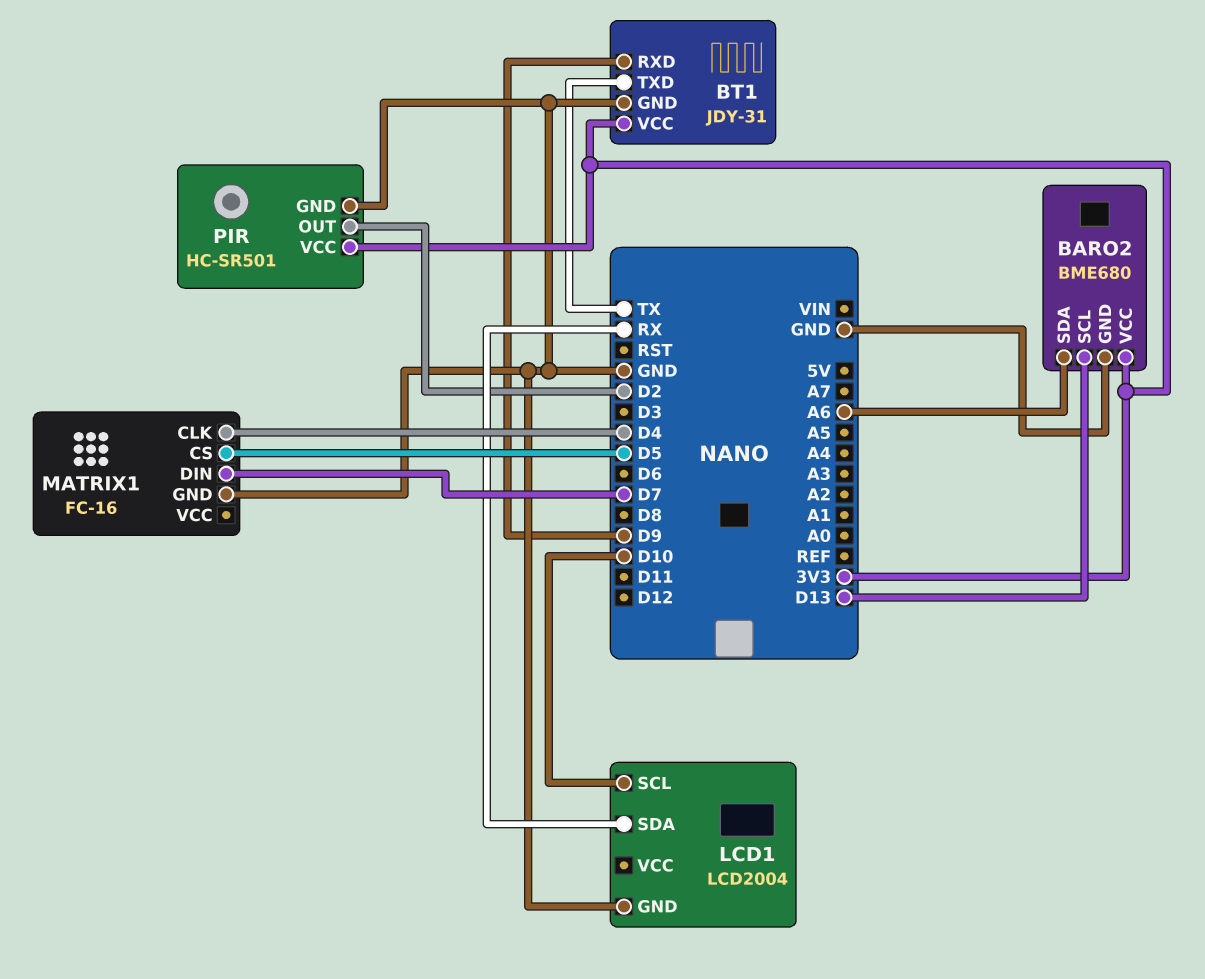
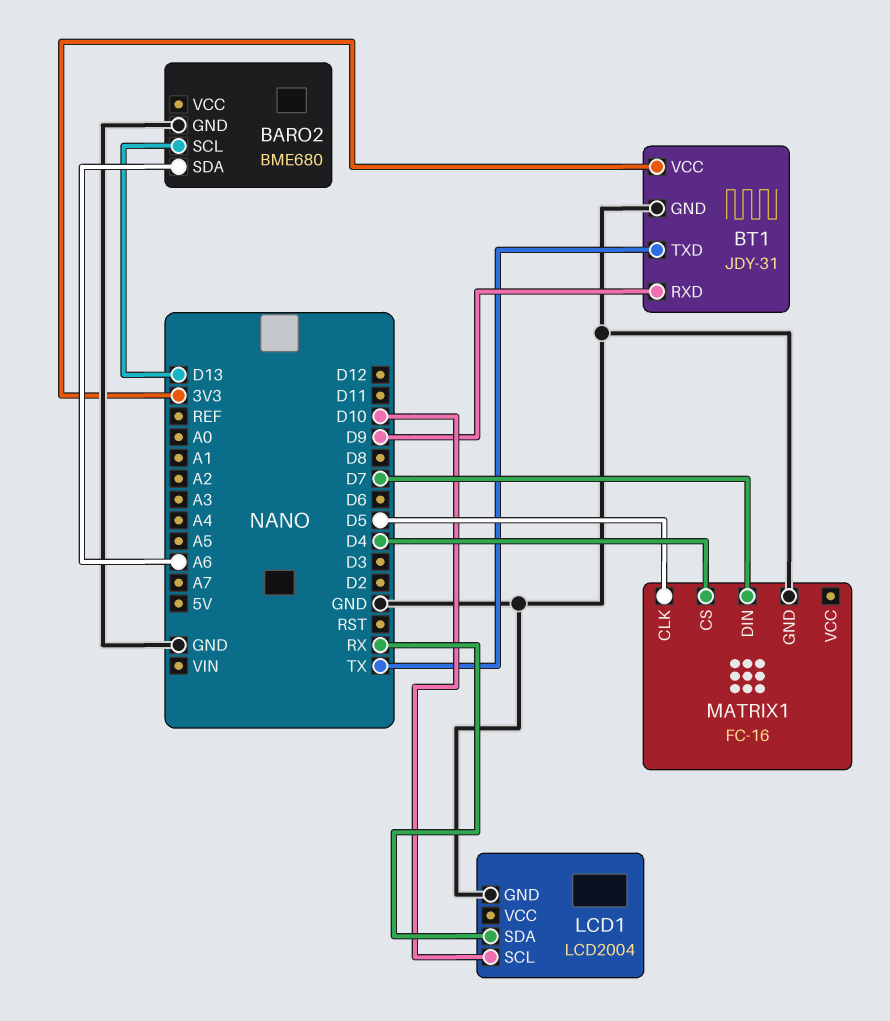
BARO2 pin VCC: 3V3 -> none
MATRIX1 pin CLK: D4 -> D5
MATRIX1 pin CS: D5 -> D4
PIR: HC-SR501 -> none
PIR pin GND: GND -> none
PIR pin OUT: D2 -> none
PIR pin VCC: 3V3 -> none

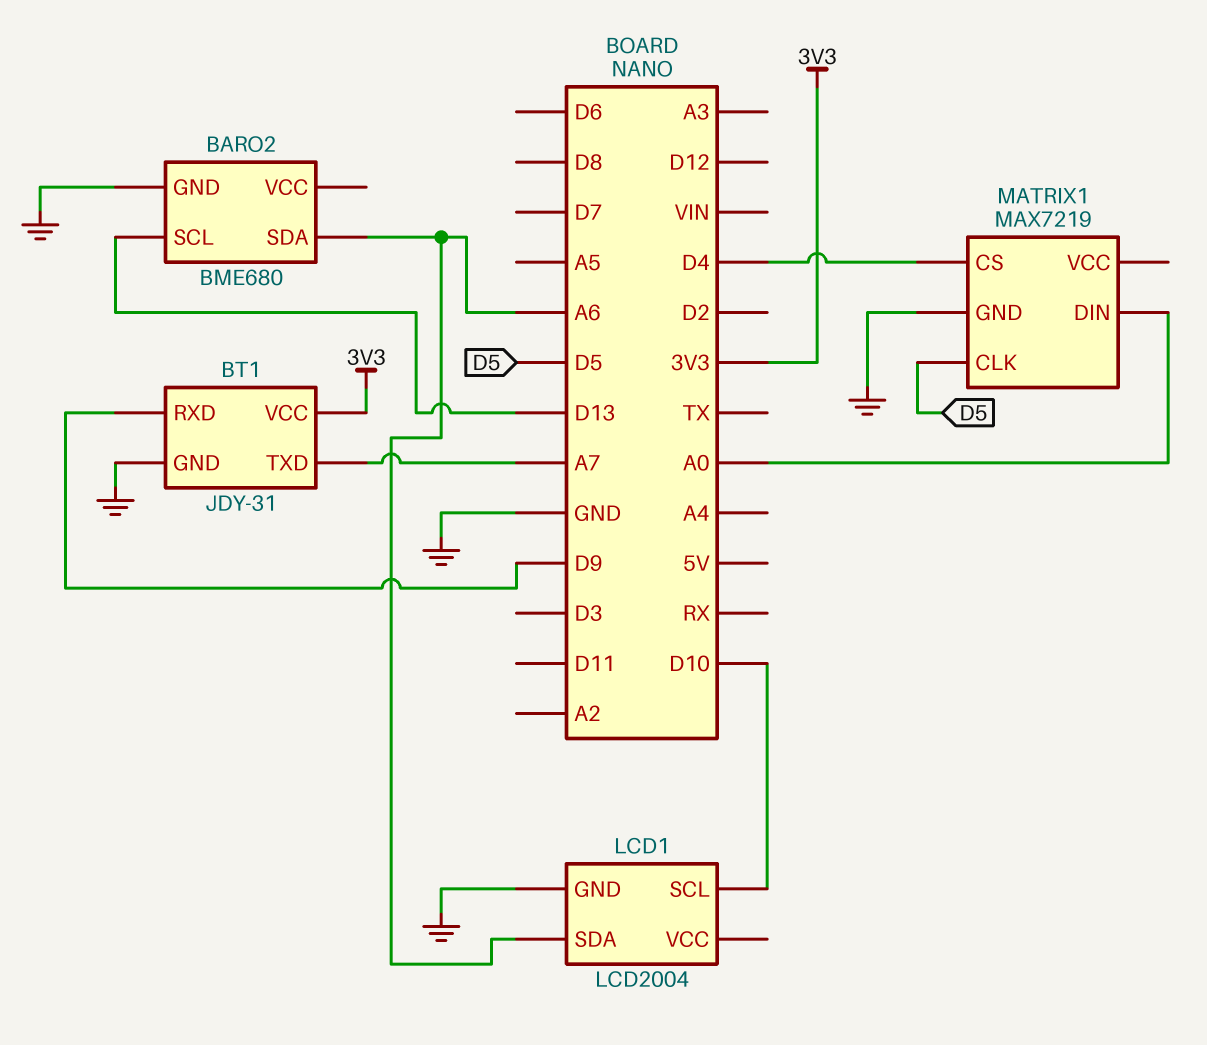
BT1 pin TXD: TX -> A7
LCD1 pin SDA: RX -> A6
MATRIX1: FC-16 -> MAX7219
MATRIX1 pin DIN: D7 -> A0

